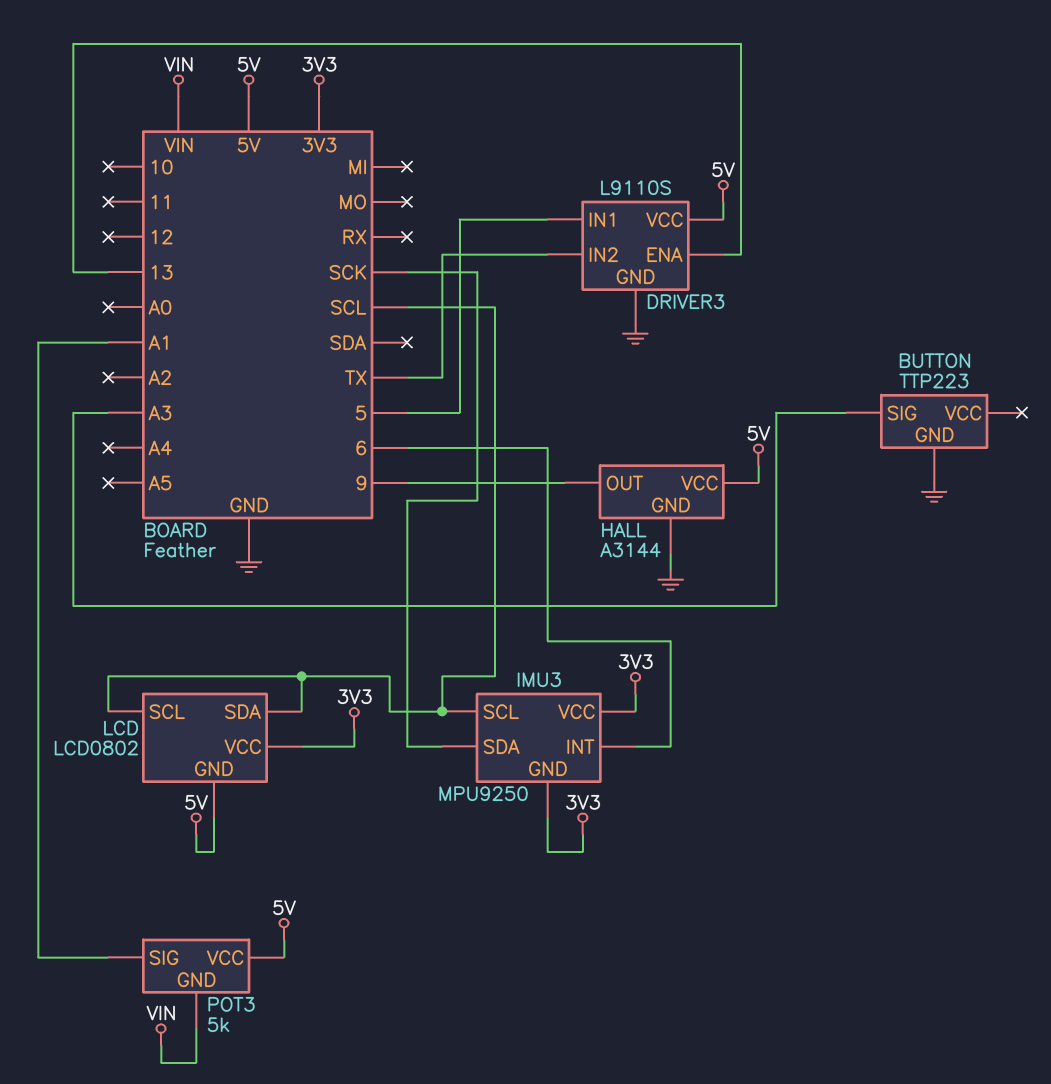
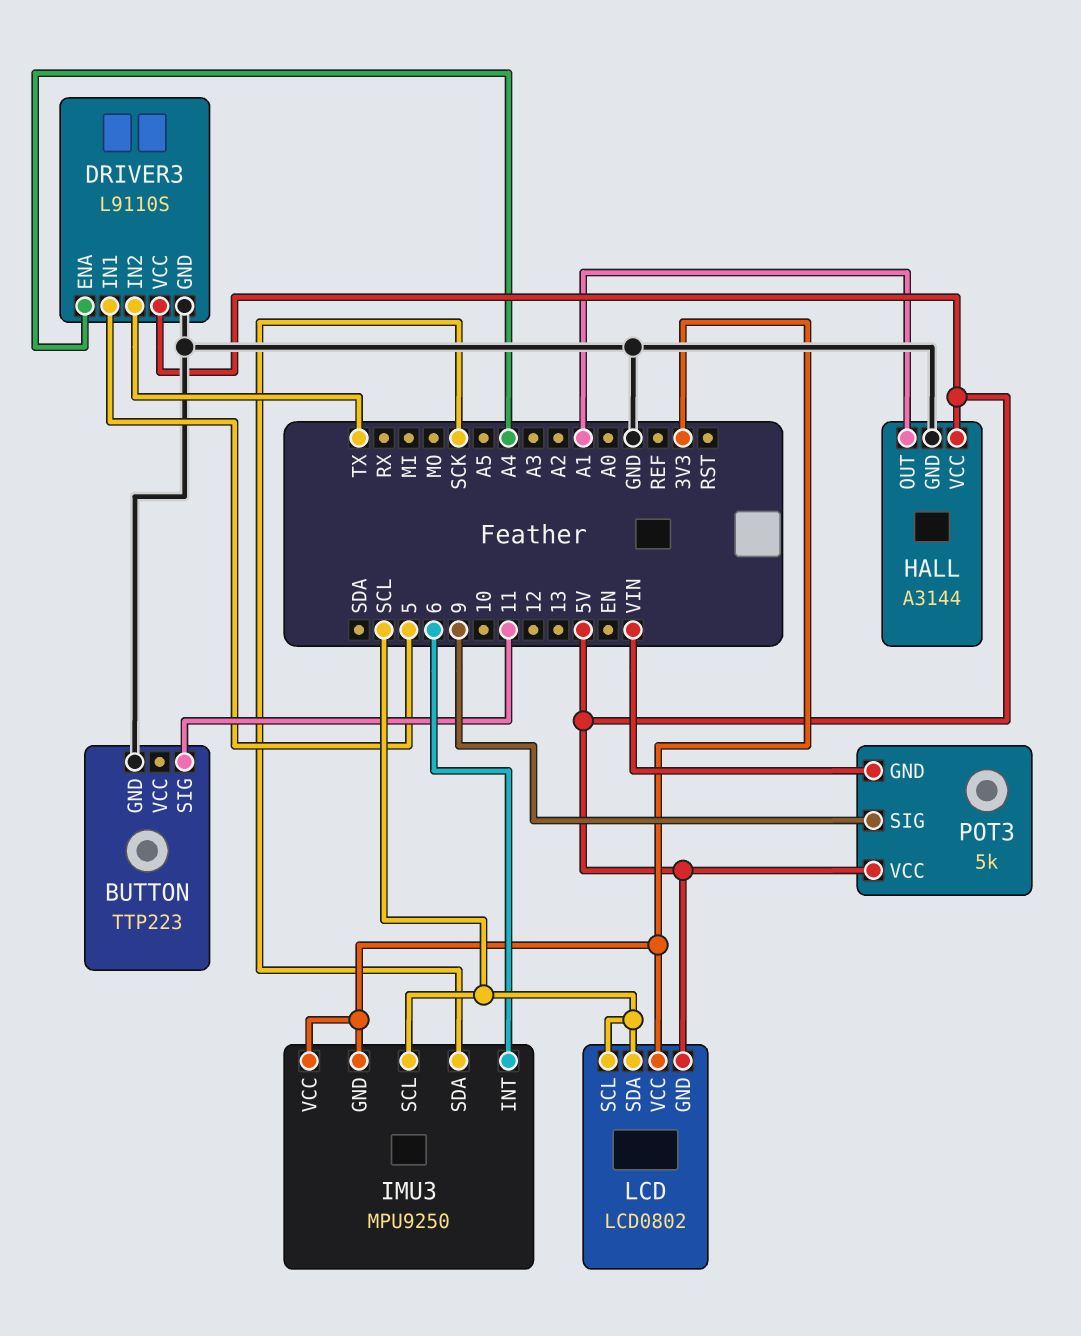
BUTTON pin SIG: A3 -> 11
DRIVER3 pin ENA: 13 -> A4
HALL pin OUT: 9 -> A1
POT3 pin SIG: A1 -> 9

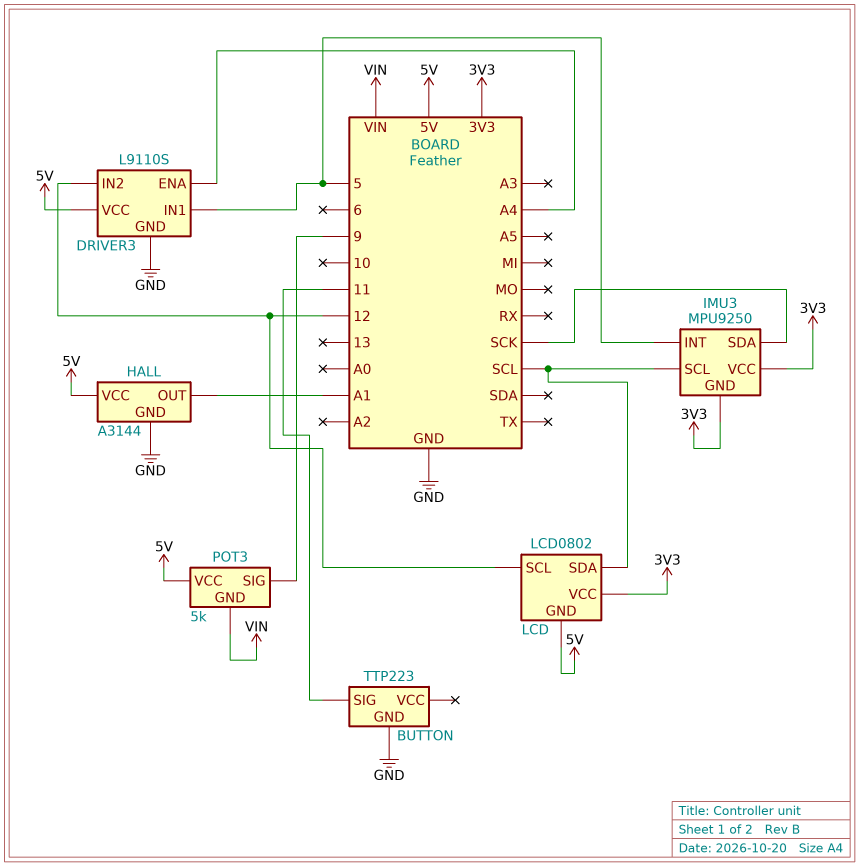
DRIVER3 pin IN2: TX -> 12
IMU3 pin INT: 6 -> 5
LCD pin SCL: SCL -> 12

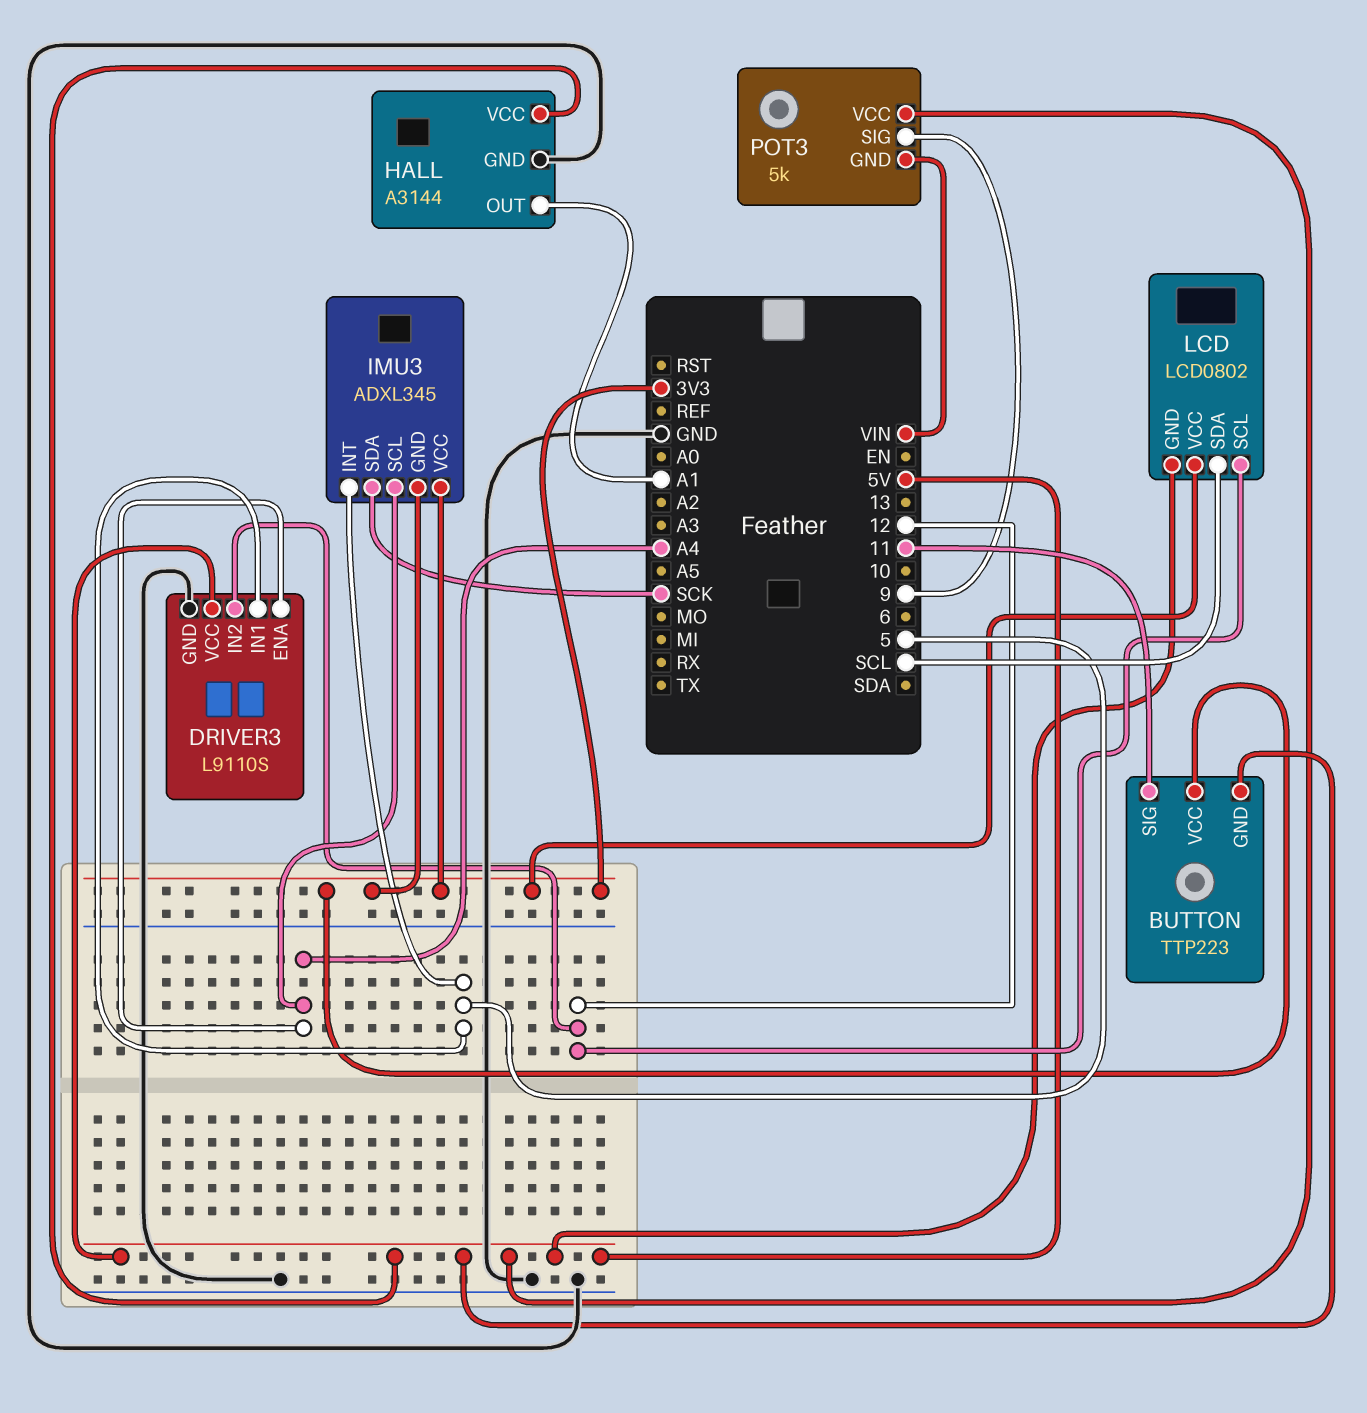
BUTTON pin GND: GND -> 5V
BUTTON pin VCC: none -> 3V3
IMU3: MPU9250 -> ADXL345
IMU3 pin SCL: SCL -> A4

